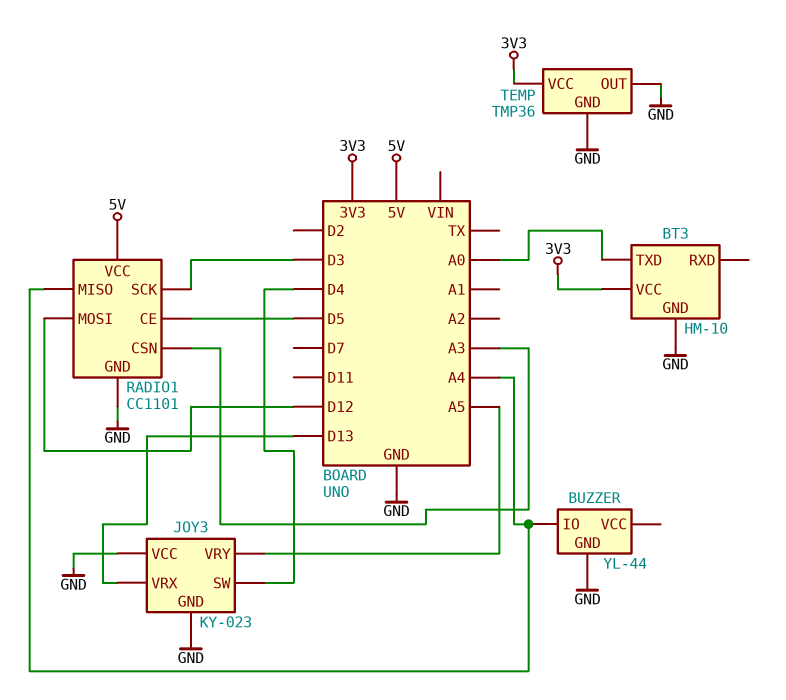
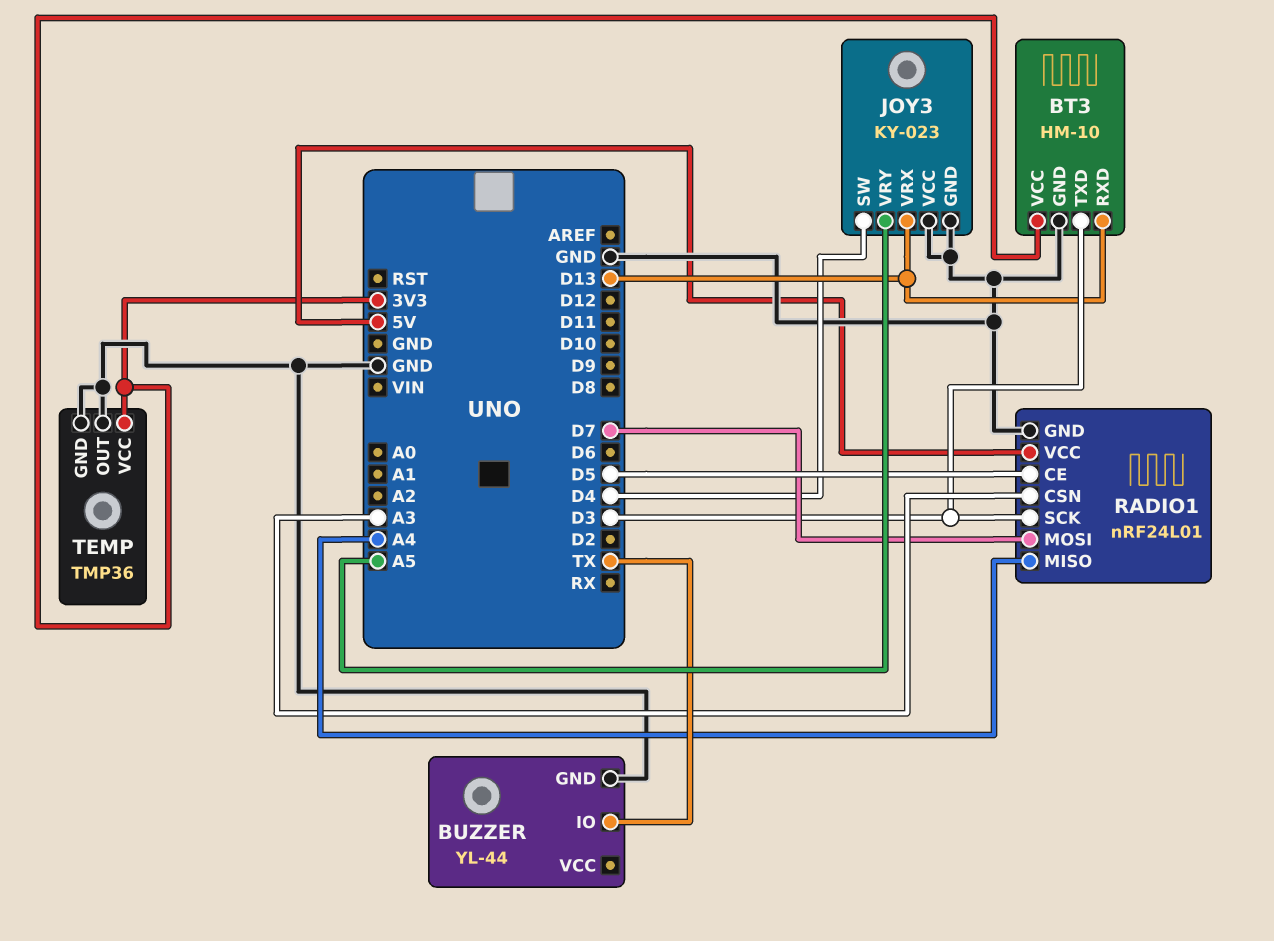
BT3 pin RXD: none -> D13
BT3 pin TXD: A0 -> D3
BUZZER pin IO: A4 -> TX
RADIO1: CC1101 -> nRF24L01
RADIO1 pin MOSI: D12 -> D7

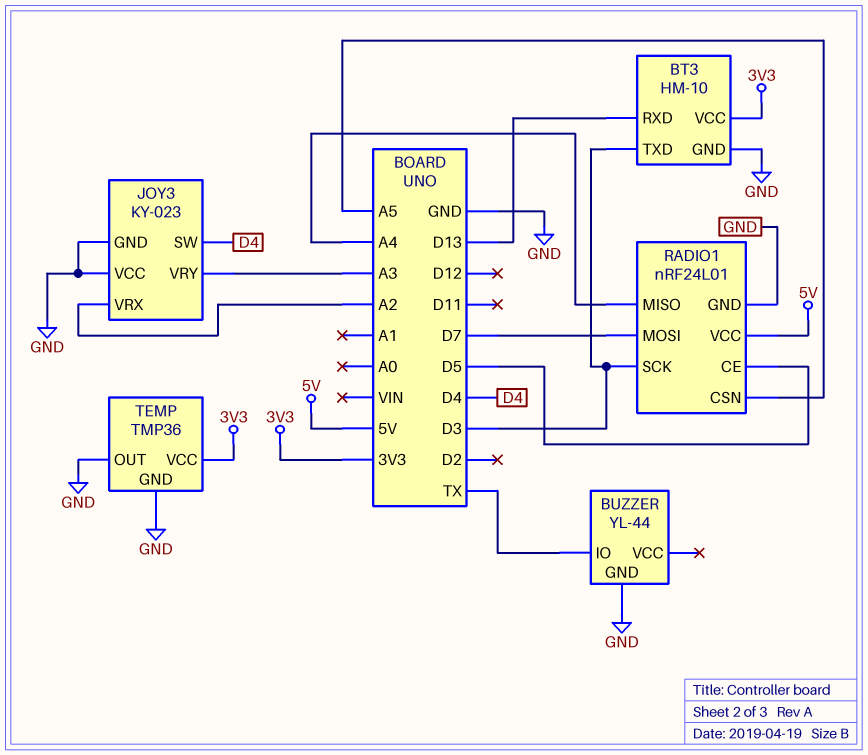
JOY3 pin VRX: D13 -> A2
JOY3 pin VRY: A5 -> A3
RADIO1 pin CSN: A3 -> A5

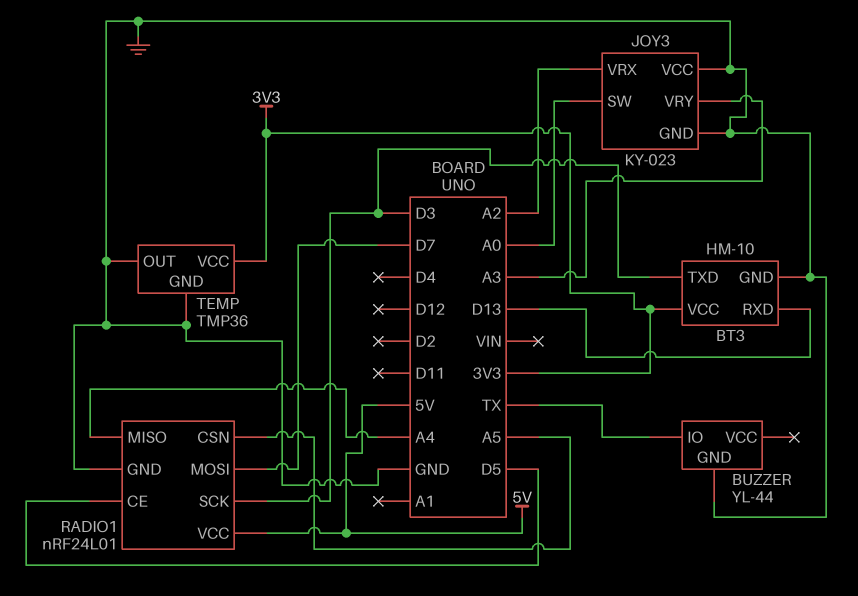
JOY3 pin SW: D4 -> A0

